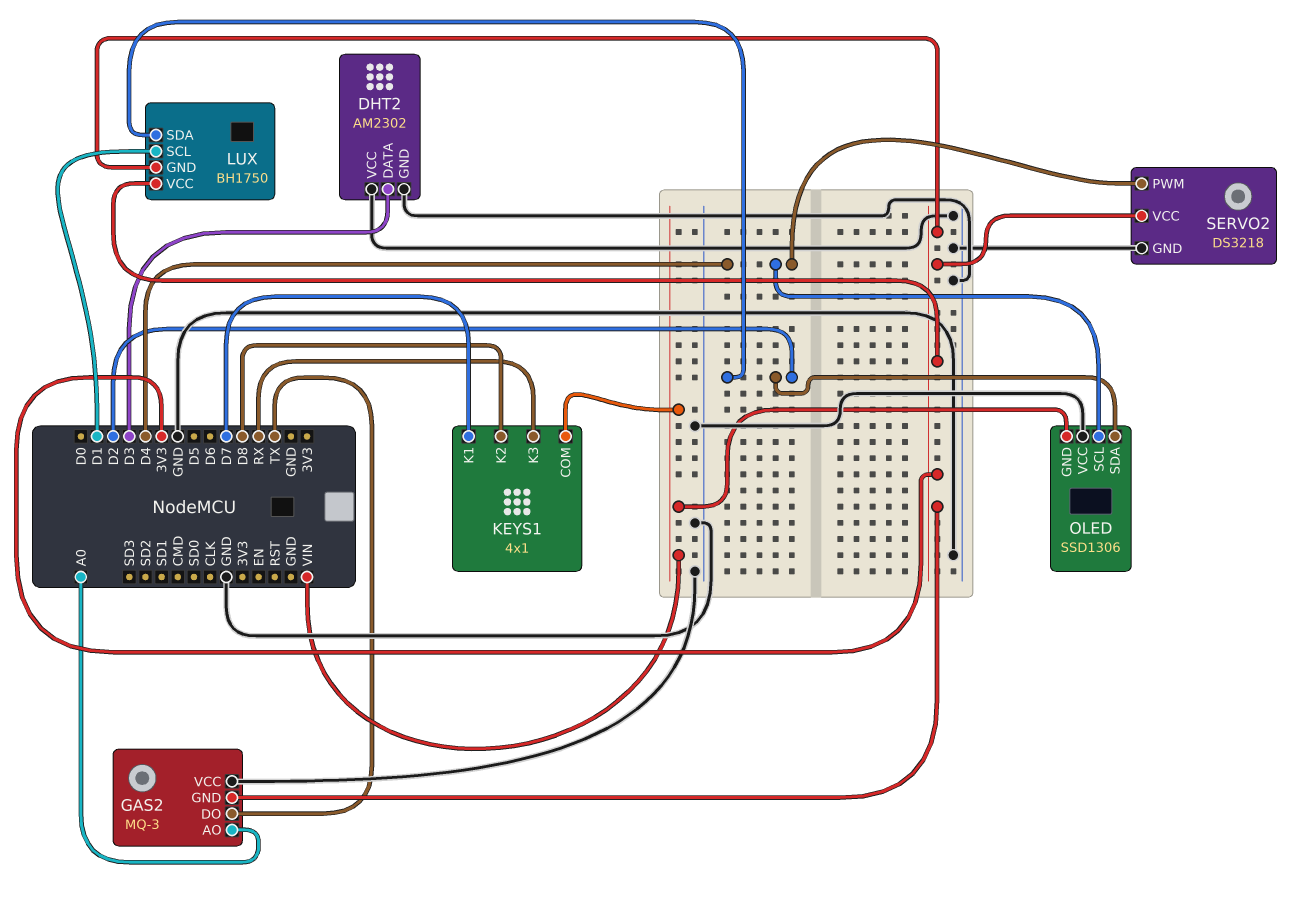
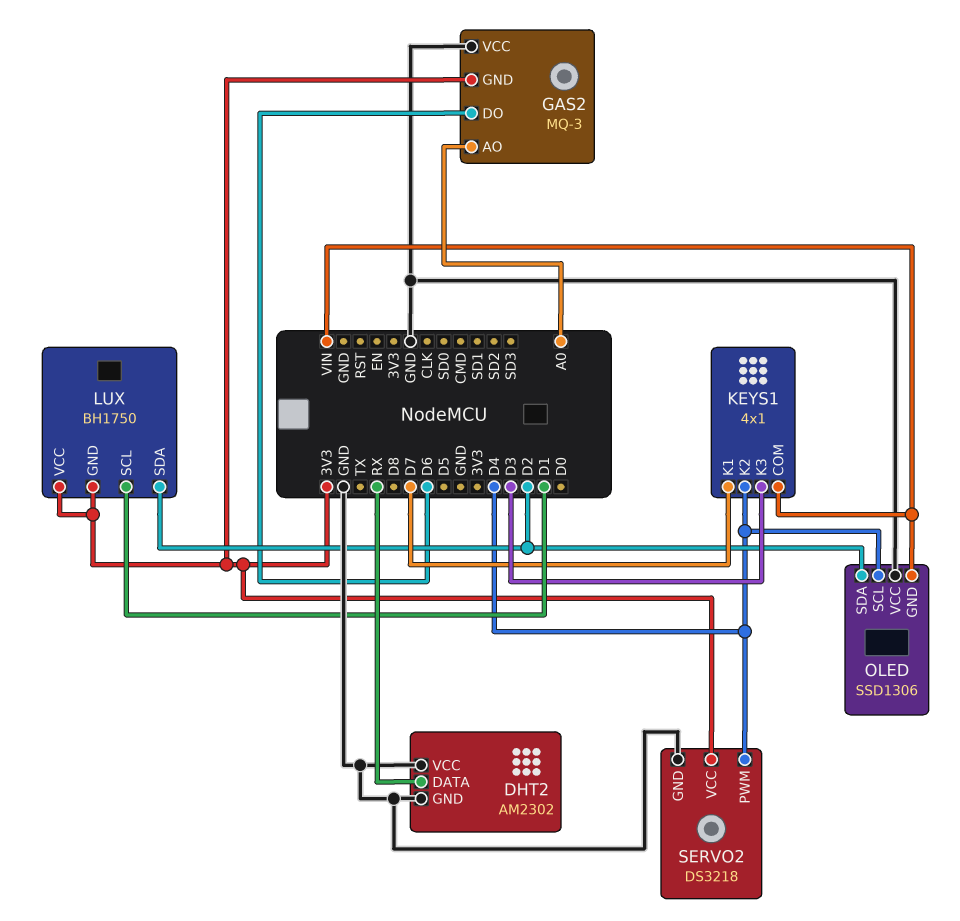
DHT2 pin DATA: D3 -> RX
GAS2 pin DO: TX -> D6
KEYS1 pin K2: D8 -> D4
KEYS1 pin K3: RX -> D3

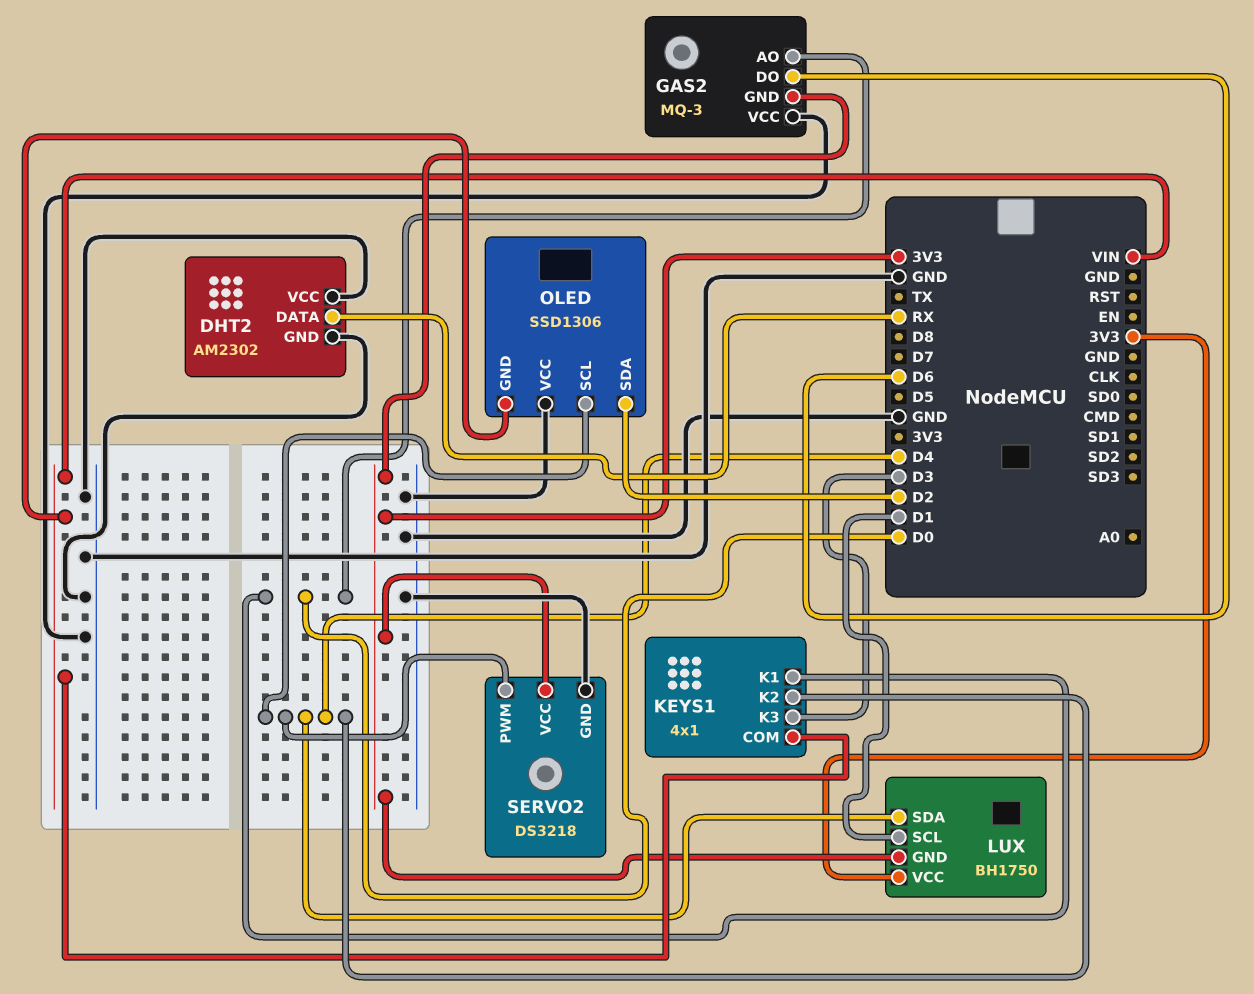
GAS2 pin AO: A0 -> D0
KEYS1 pin K1: D7 -> D0
LUX pin SDA: D2 -> D4

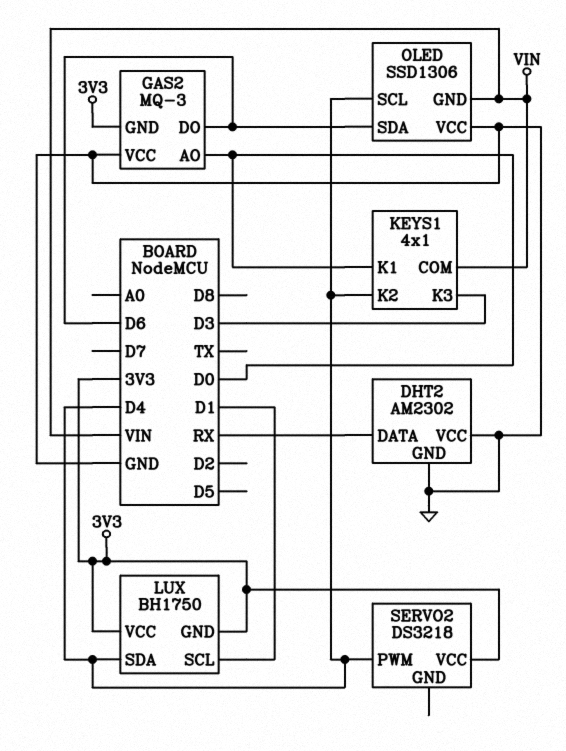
OLED pin SDA: D2 -> D6
SERVO2 pin GND: GND -> none

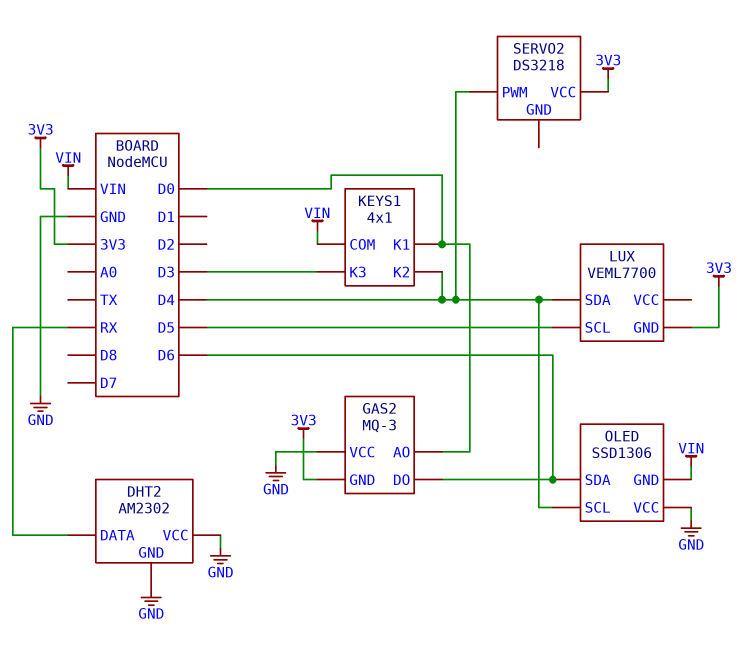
LUX: BH1750 -> VEML7700
LUX pin SCL: D1 -> D5
LUX pin VCC: 3V3 -> none

